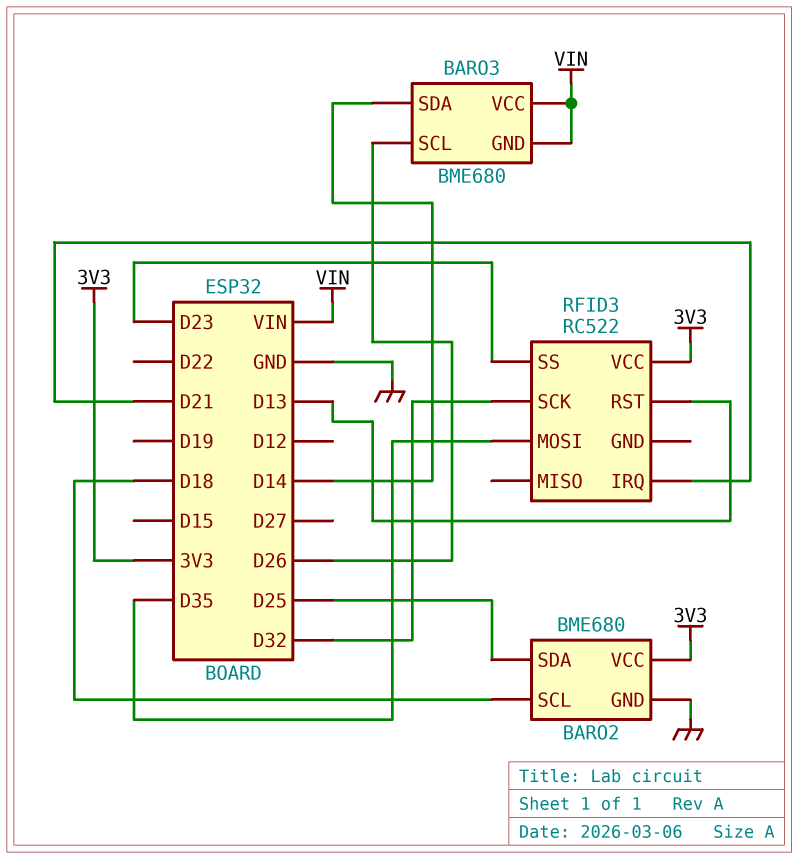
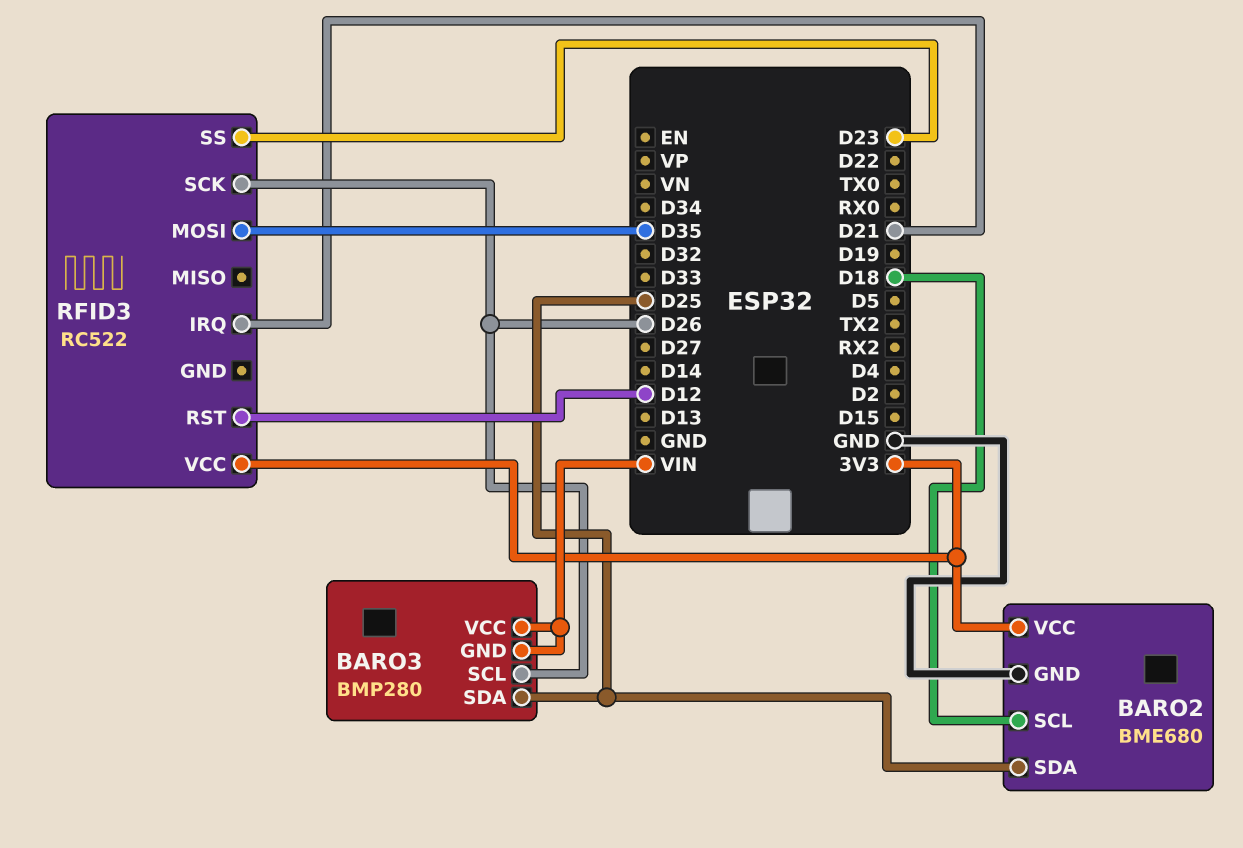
BARO3: BME680 -> BMP280
BARO3 pin SDA: D14 -> D25
RFID3 pin RST: D13 -> D12
RFID3 pin SCK: D32 -> D26

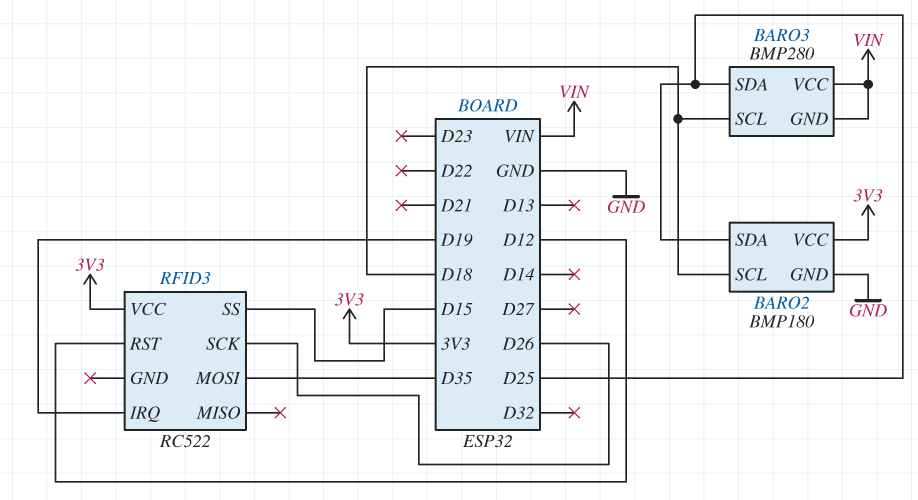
BARO2: BME680 -> BMP180
BARO3 pin SCL: D26 -> D18
RFID3 pin IRQ: D21 -> D19
RFID3 pin SS: D23 -> D15

